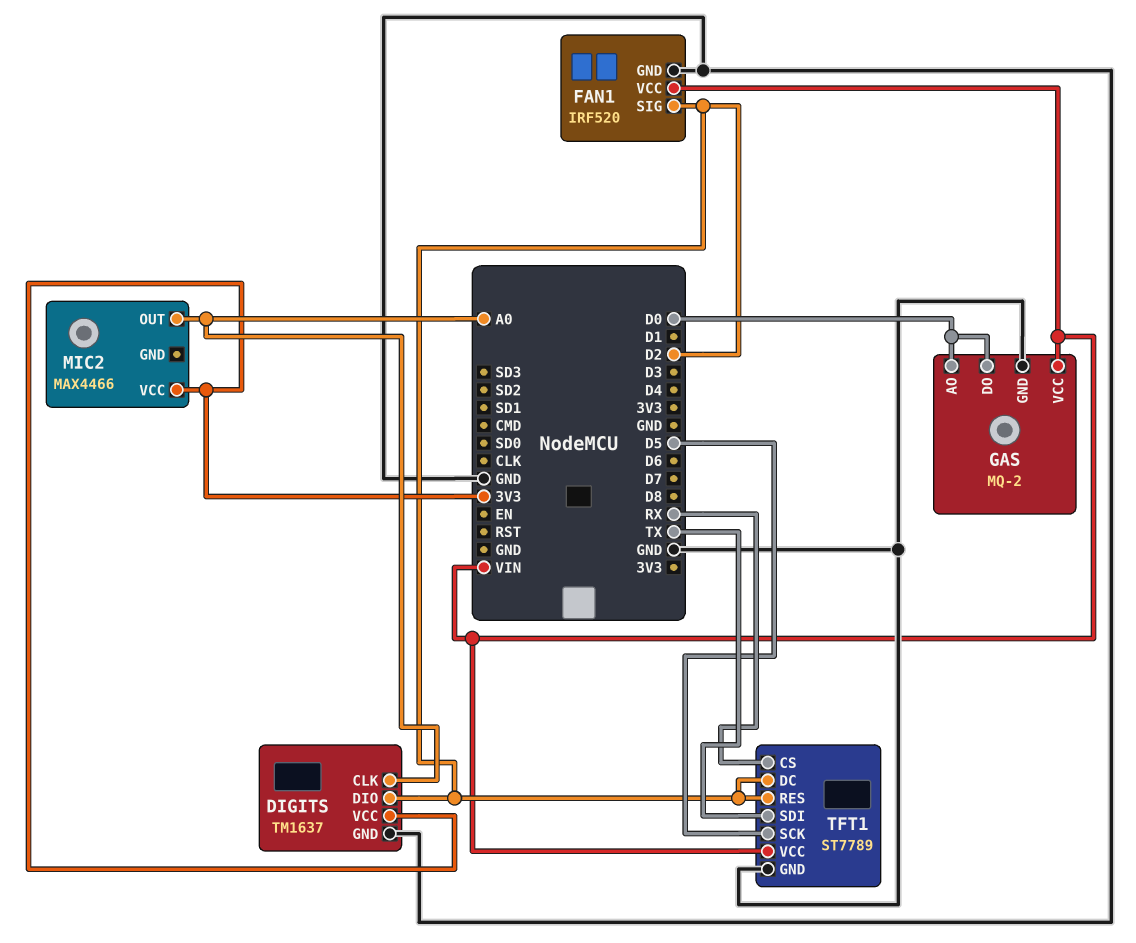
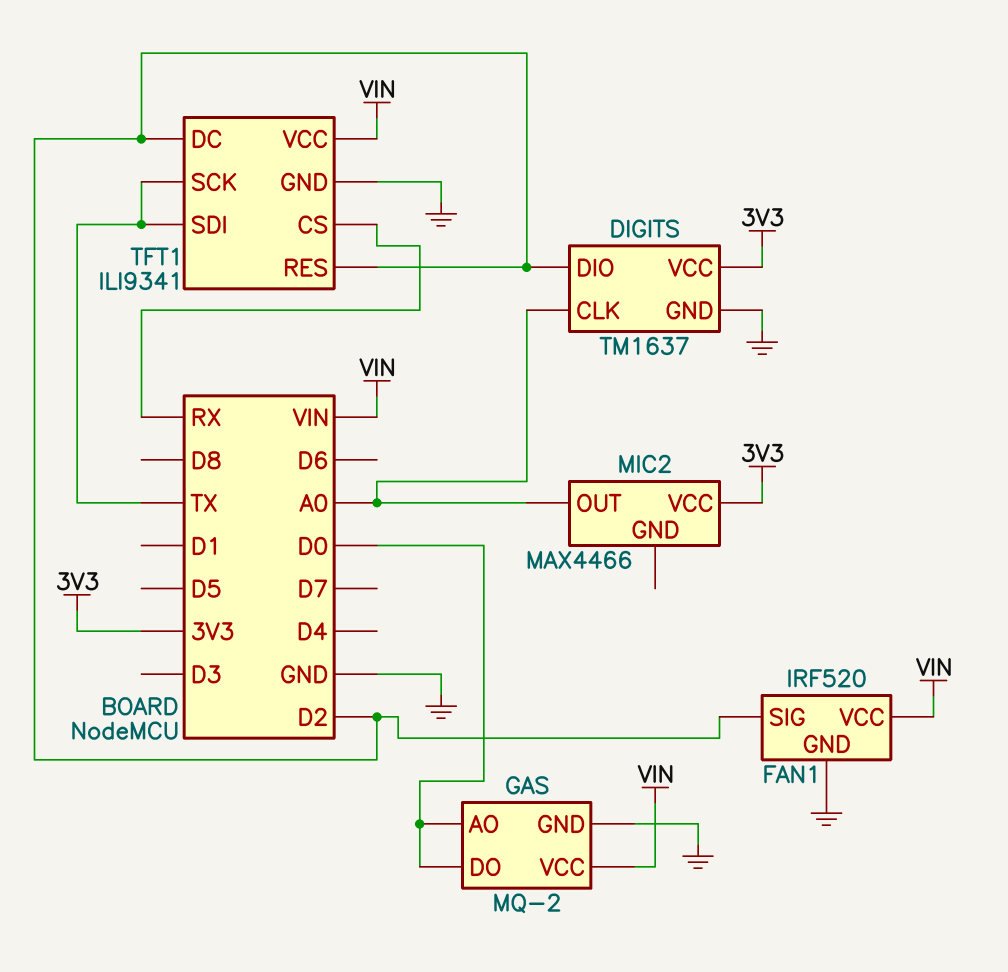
TFT1: ST7789 -> ILI9341
TFT1 pin SCK: D5 -> TX

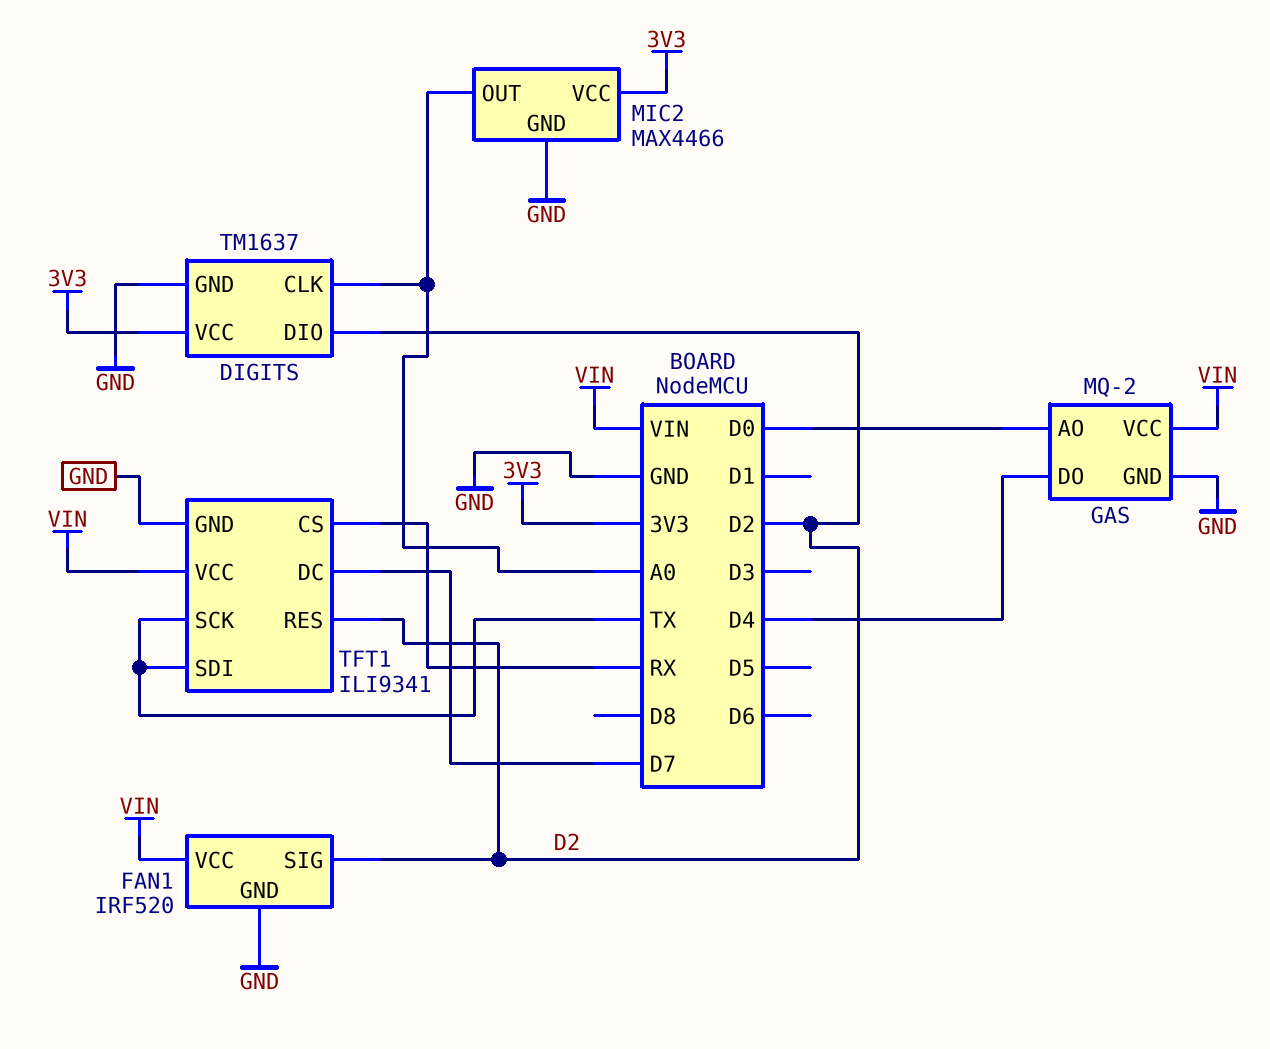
GAS pin DO: D0 -> D4
MIC2 pin GND: none -> GND
TFT1 pin DC: D2 -> D7

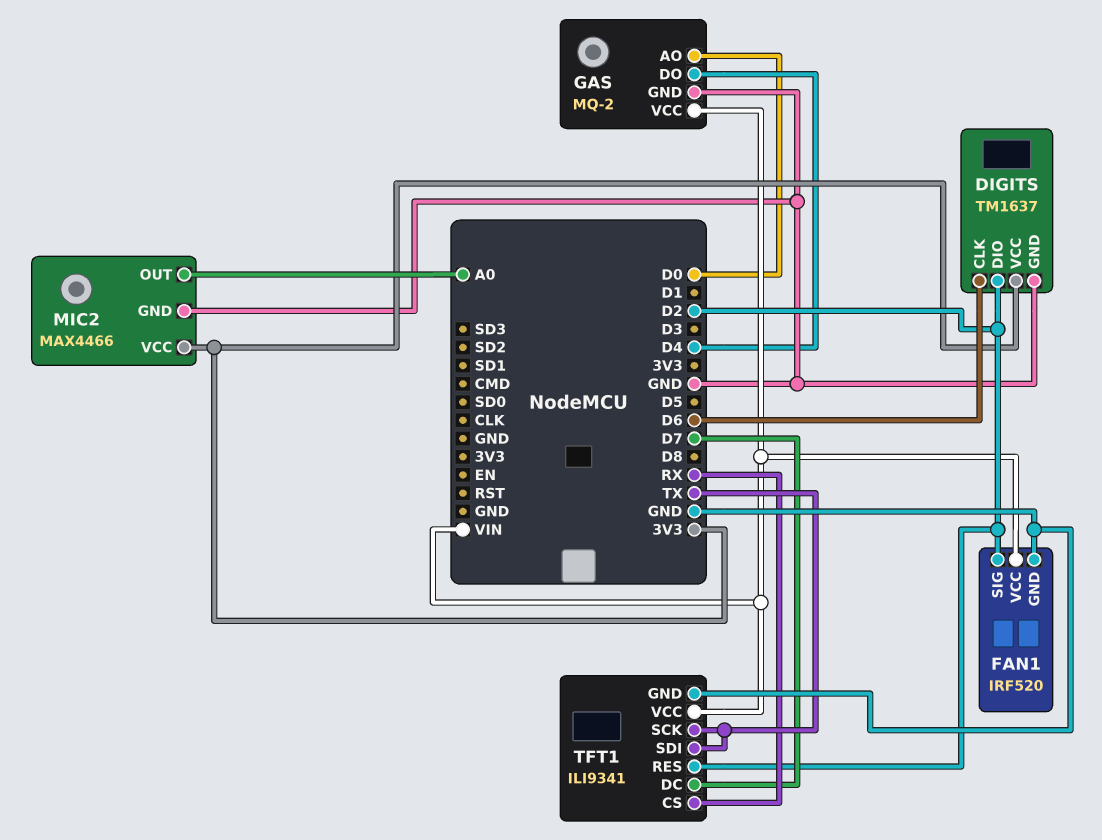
DIGITS pin CLK: A0 -> D6

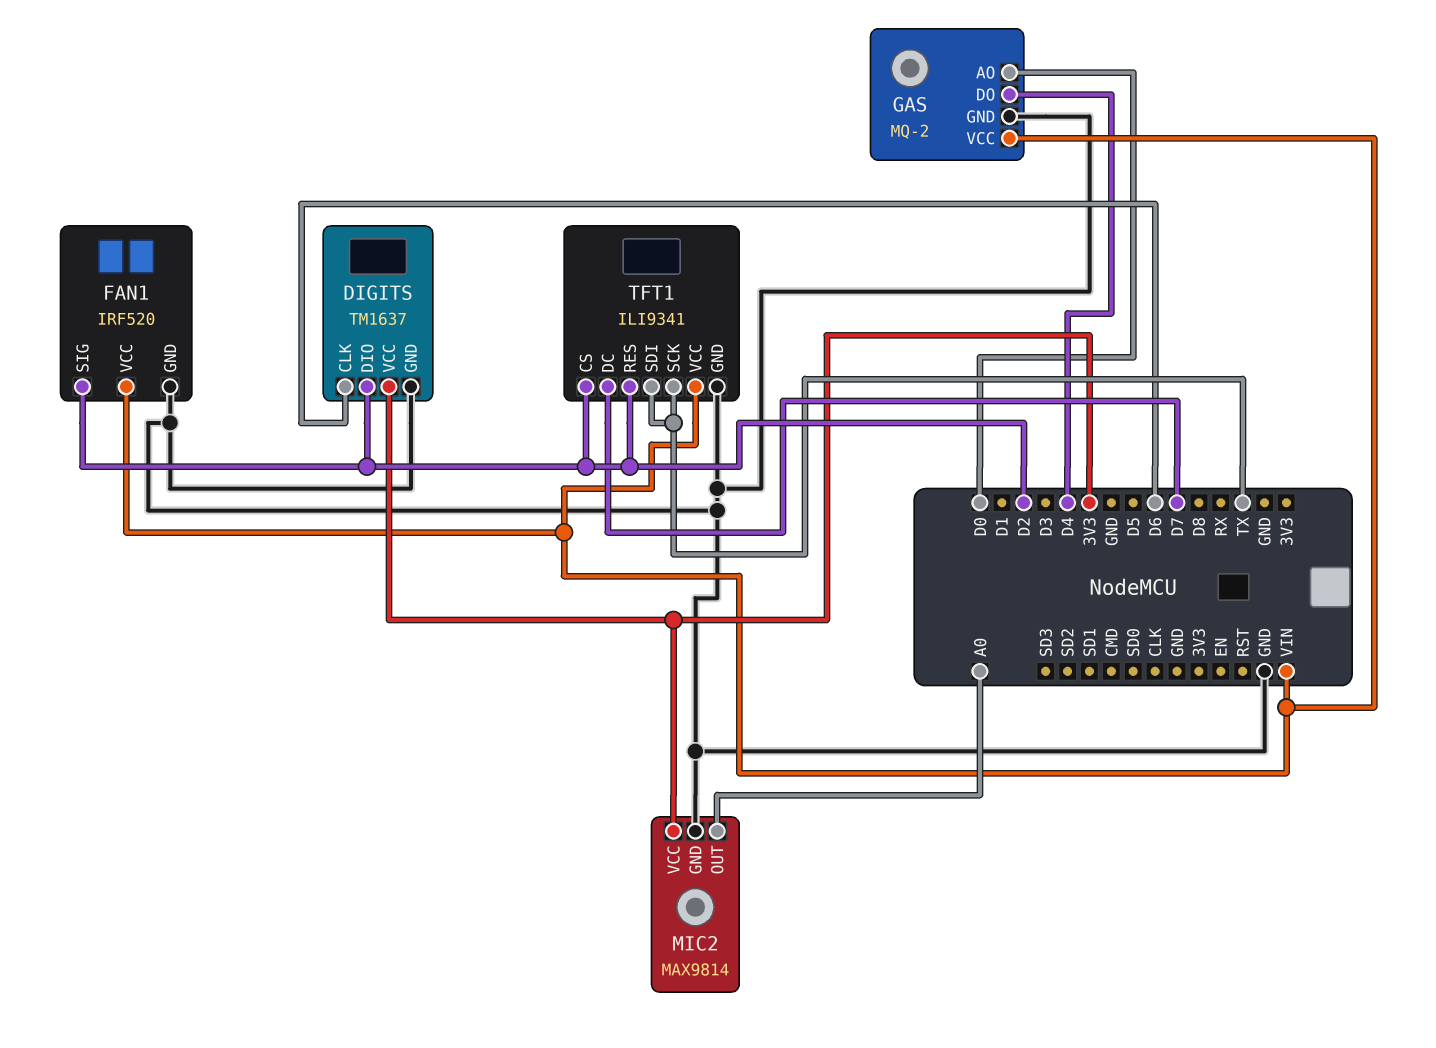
MIC2: MAX4466 -> MAX9814
TFT1 pin CS: RX -> D2

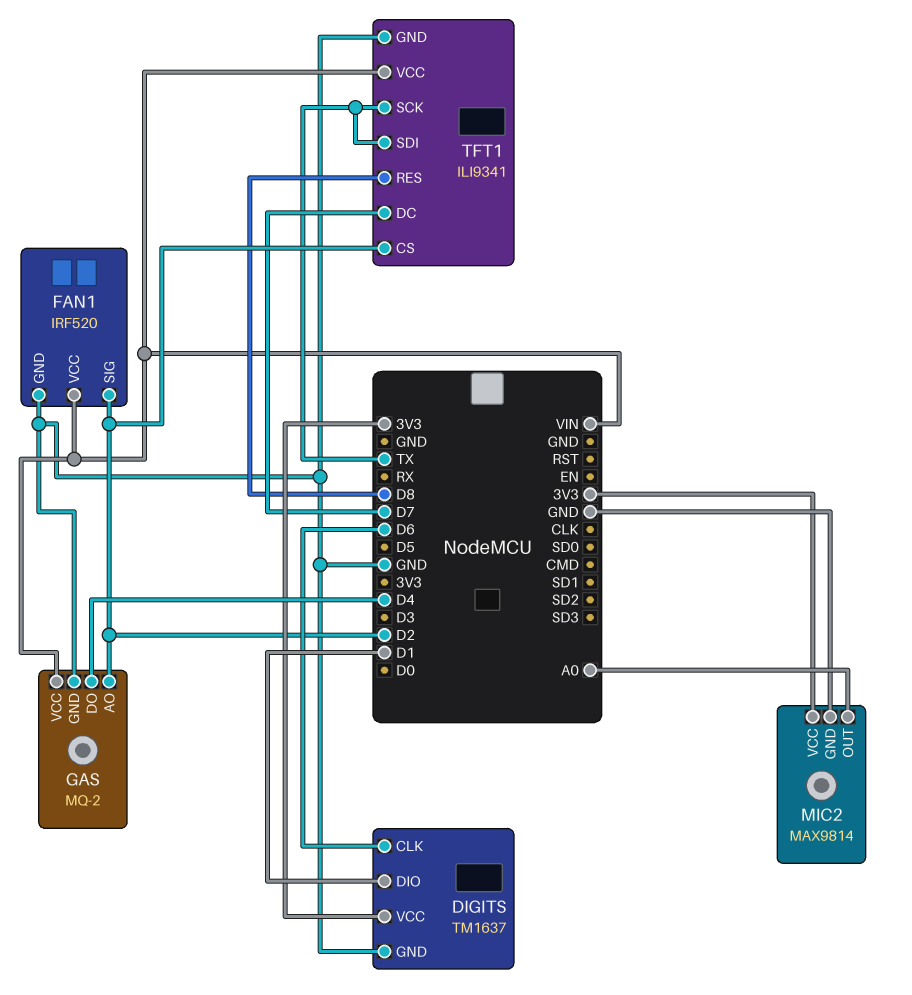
DIGITS pin DIO: D2 -> D1
GAS pin AO: D0 -> D2
TFT1 pin RES: D2 -> D8

